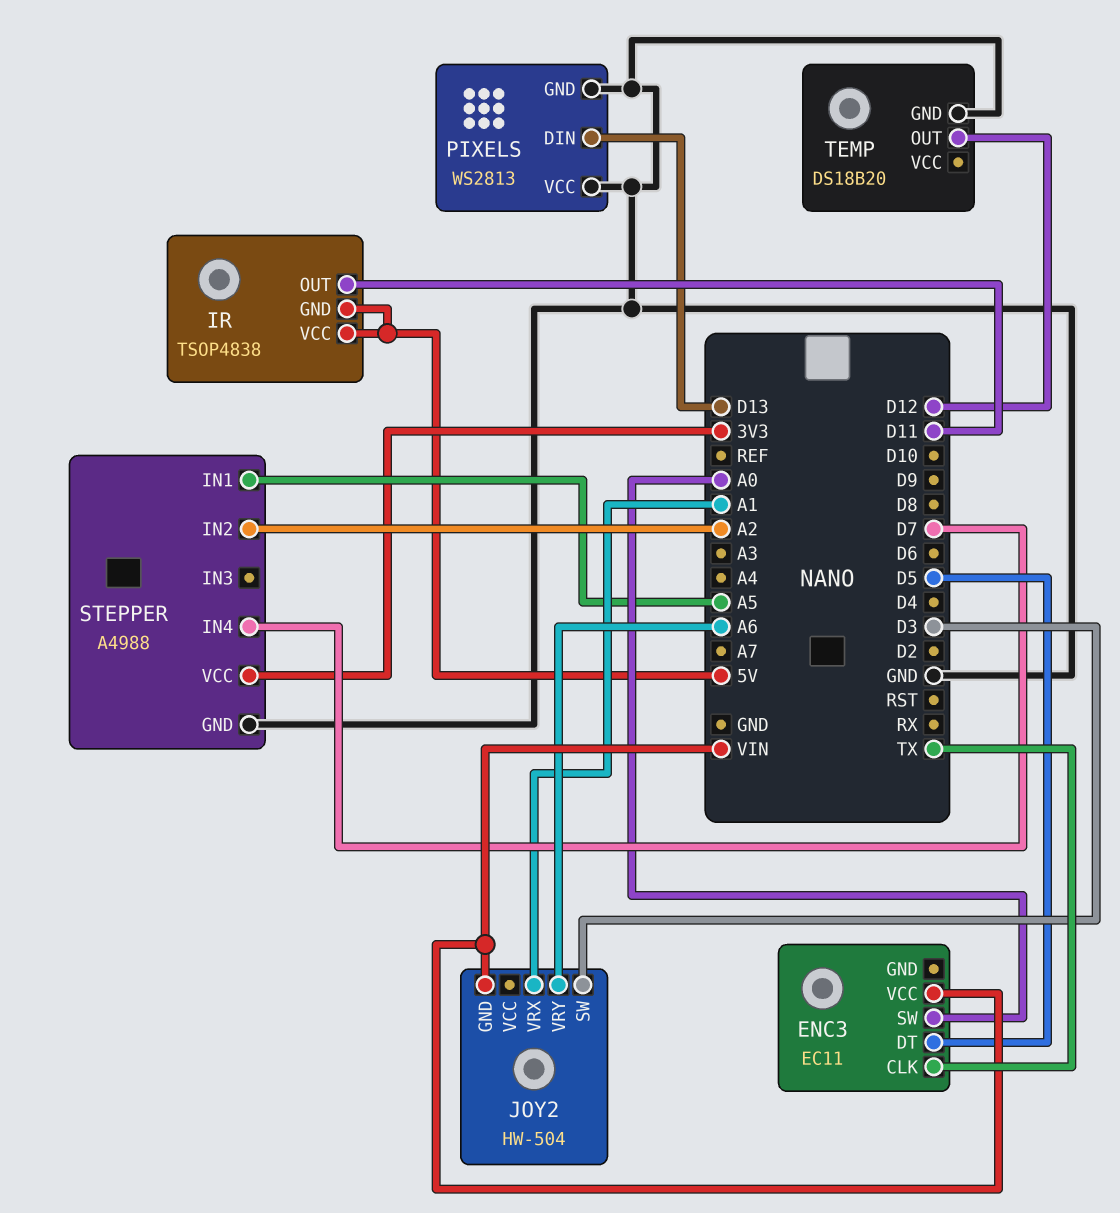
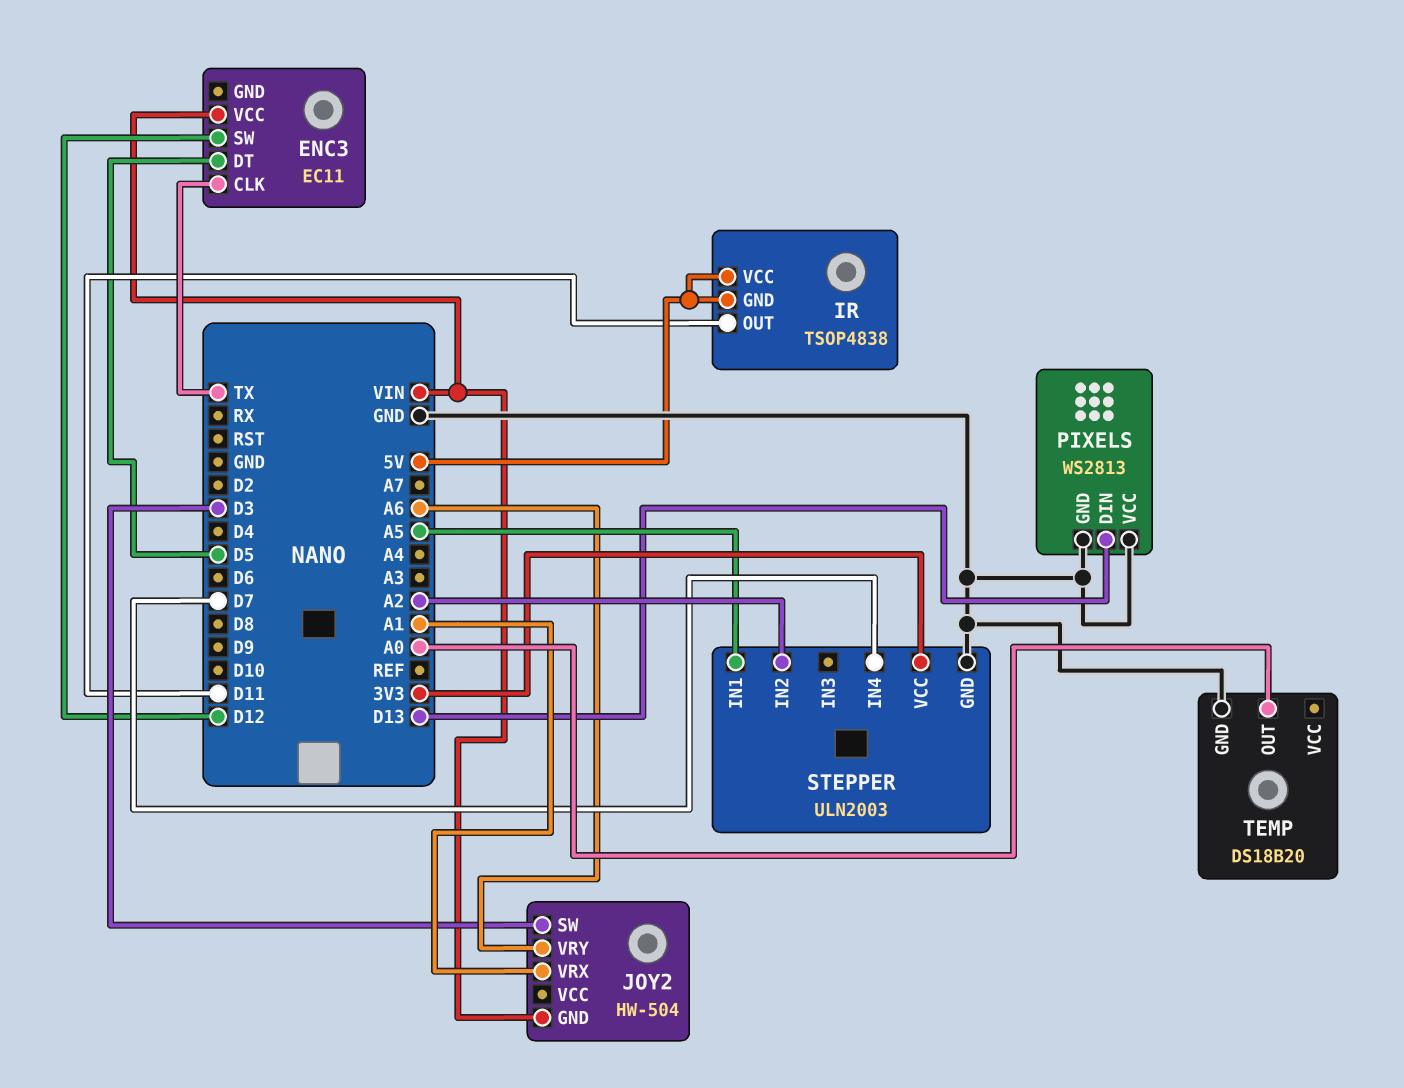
ENC3 pin SW: A0 -> D12
STEPPER: A4988 -> ULN2003
TEMP pin OUT: D12 -> A0

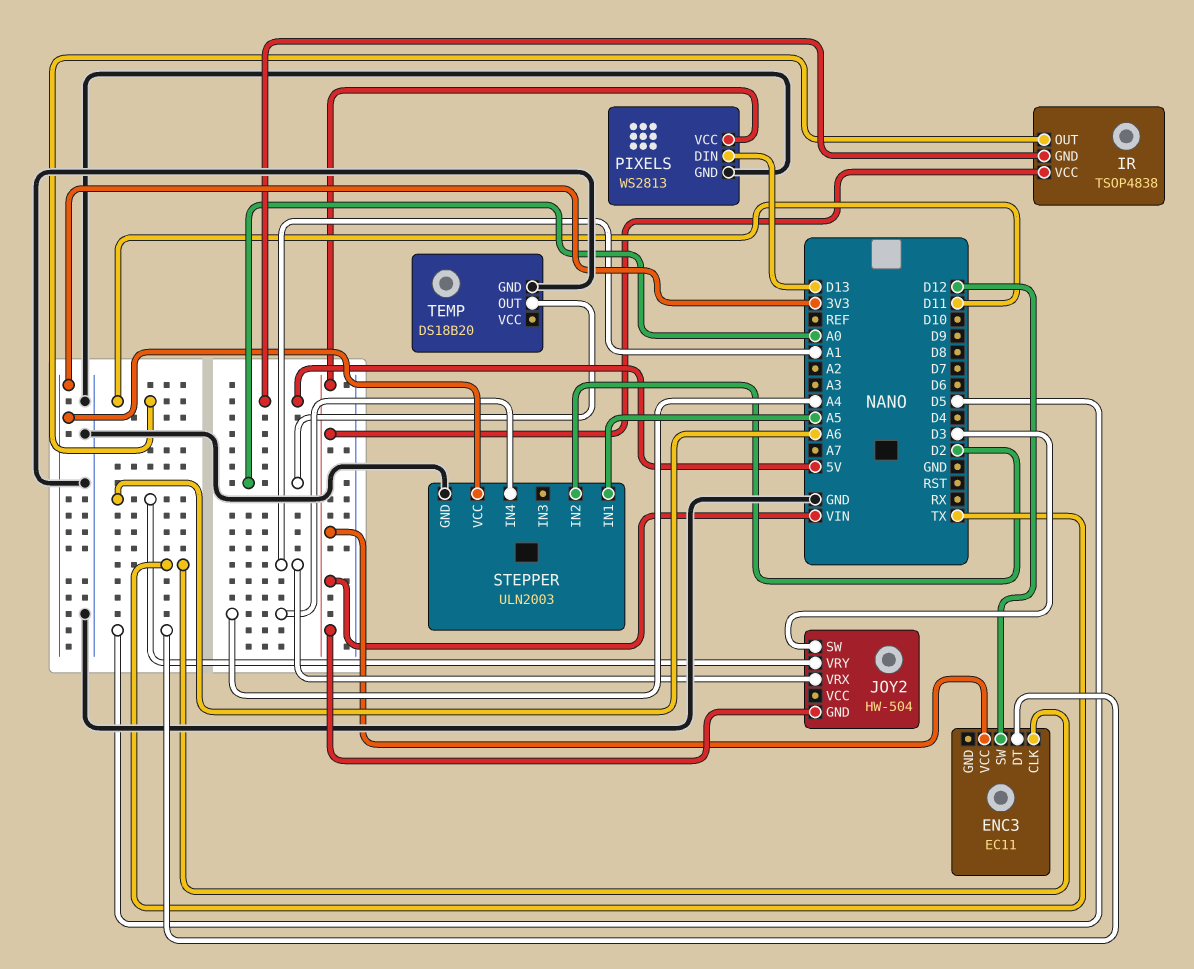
IR pin VCC: 5V -> VIN
PIXELS pin VCC: GND -> VIN
STEPPER pin IN2: A2 -> D2
STEPPER pin IN4: D7 -> A4

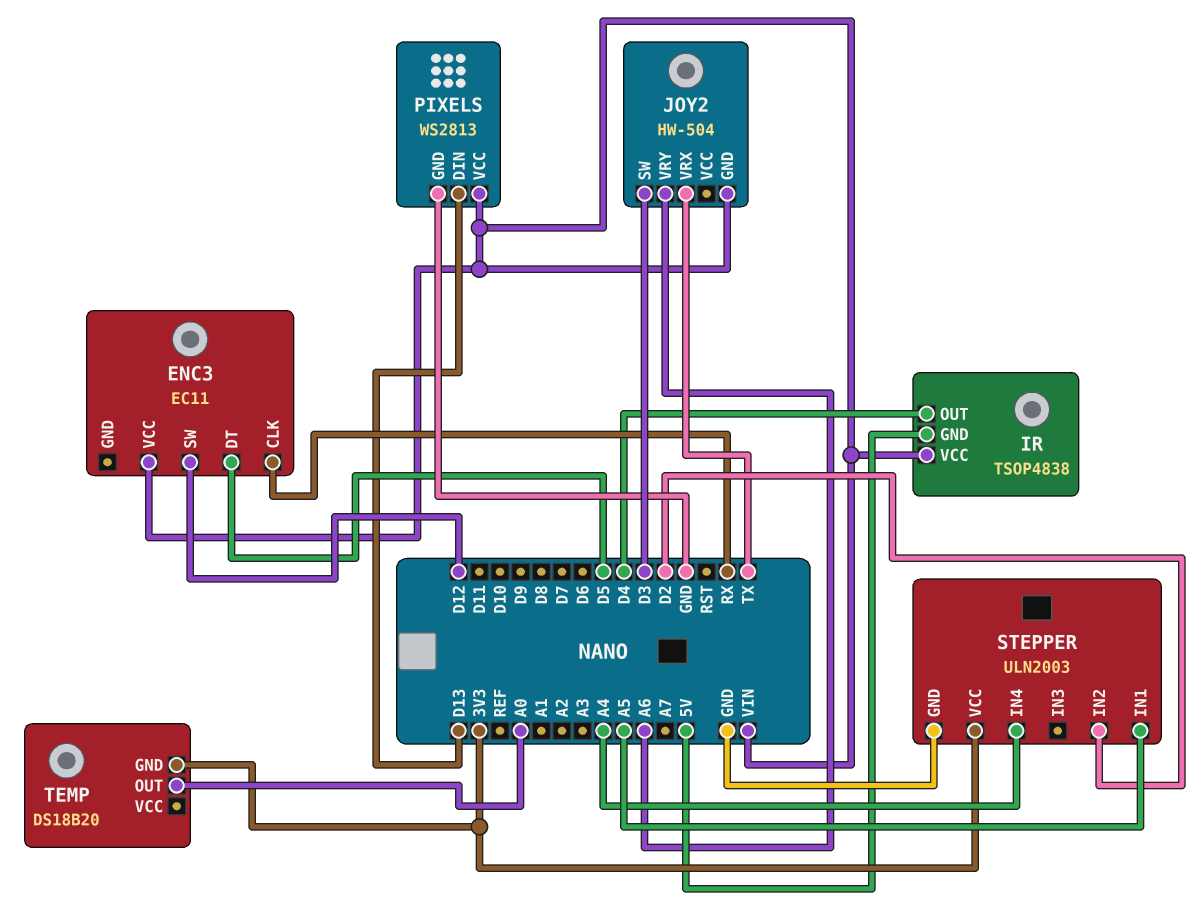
ENC3 pin CLK: TX -> RX
IR pin OUT: D11 -> D4
JOY2 pin VRX: A1 -> TX
TEMP pin GND: GND -> 3V3

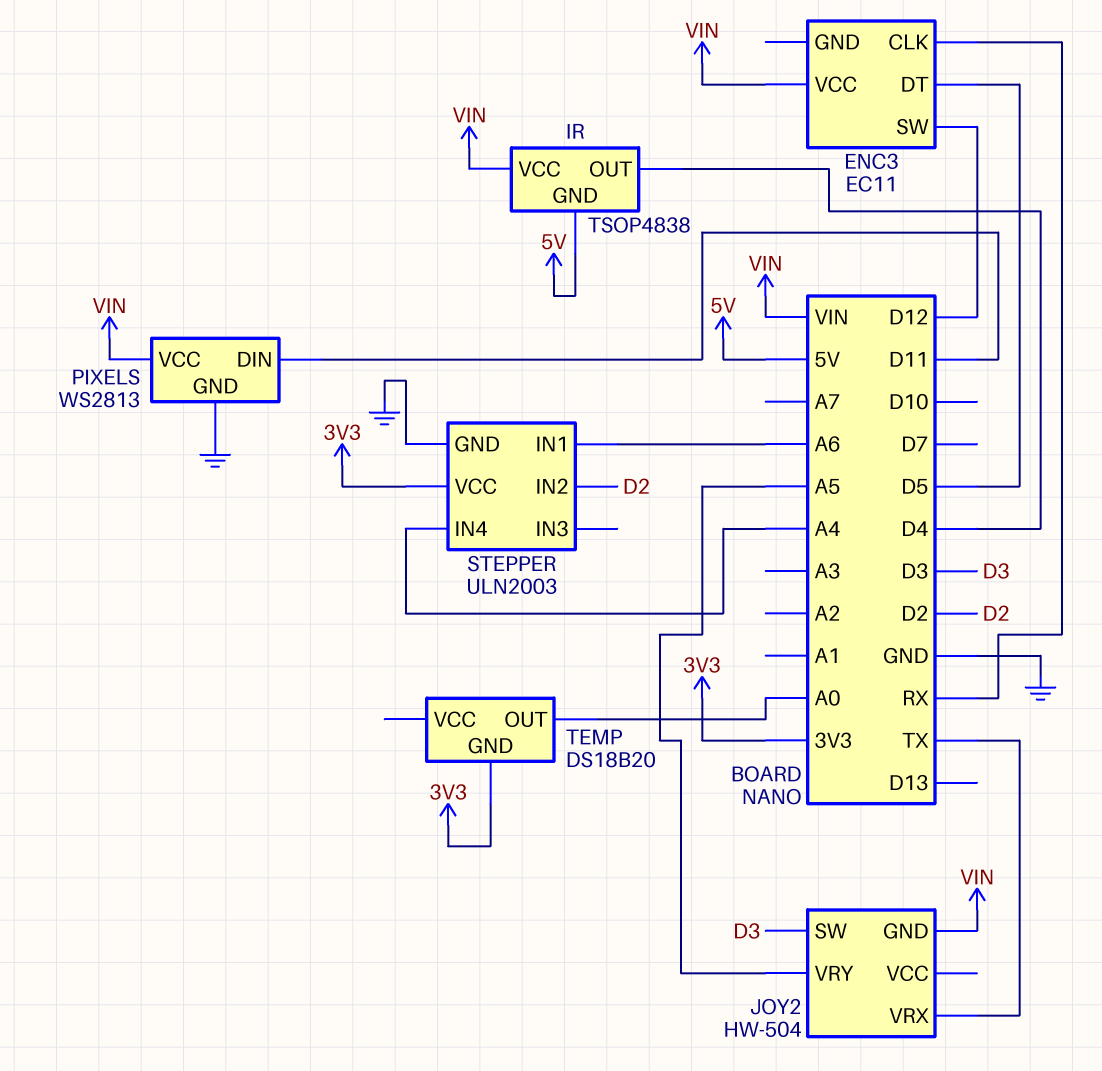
JOY2 pin VRY: A6 -> A5
PIXELS pin DIN: D13 -> D11
STEPPER pin IN1: A5 -> A6

